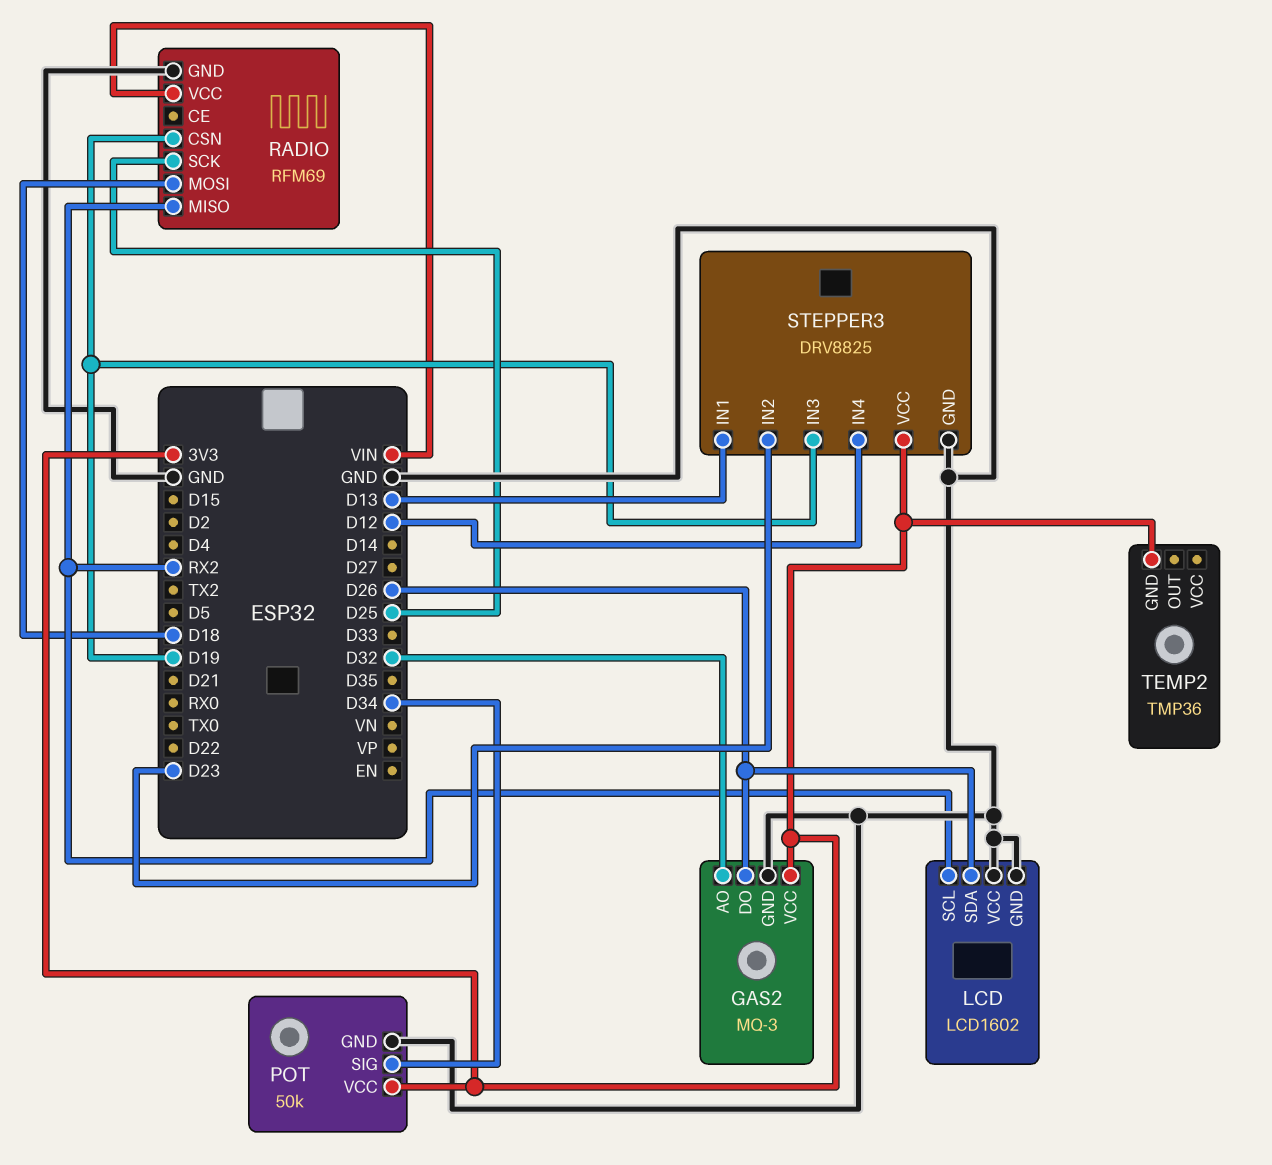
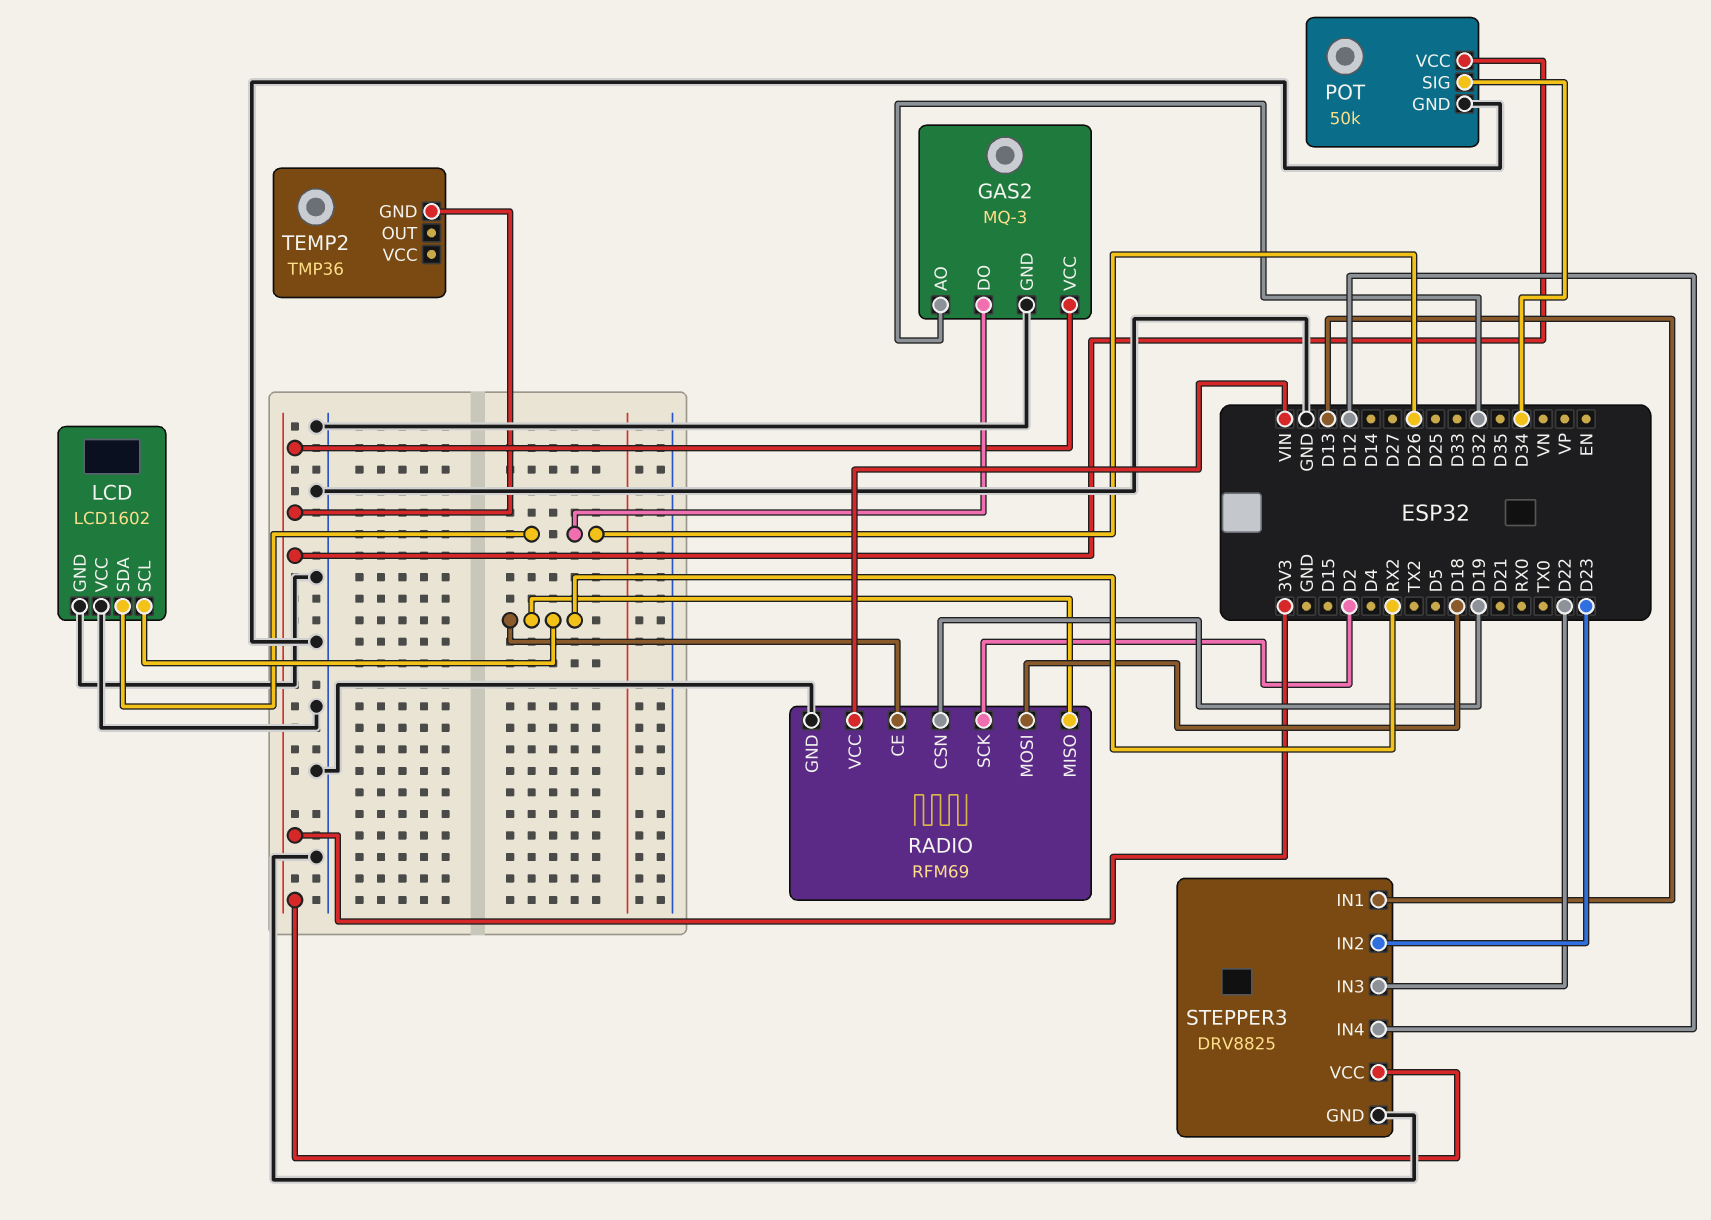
RADIO pin CE: none -> RX2
RADIO pin SCK: D25 -> D2
STEPPER3 pin IN3: D19 -> D22

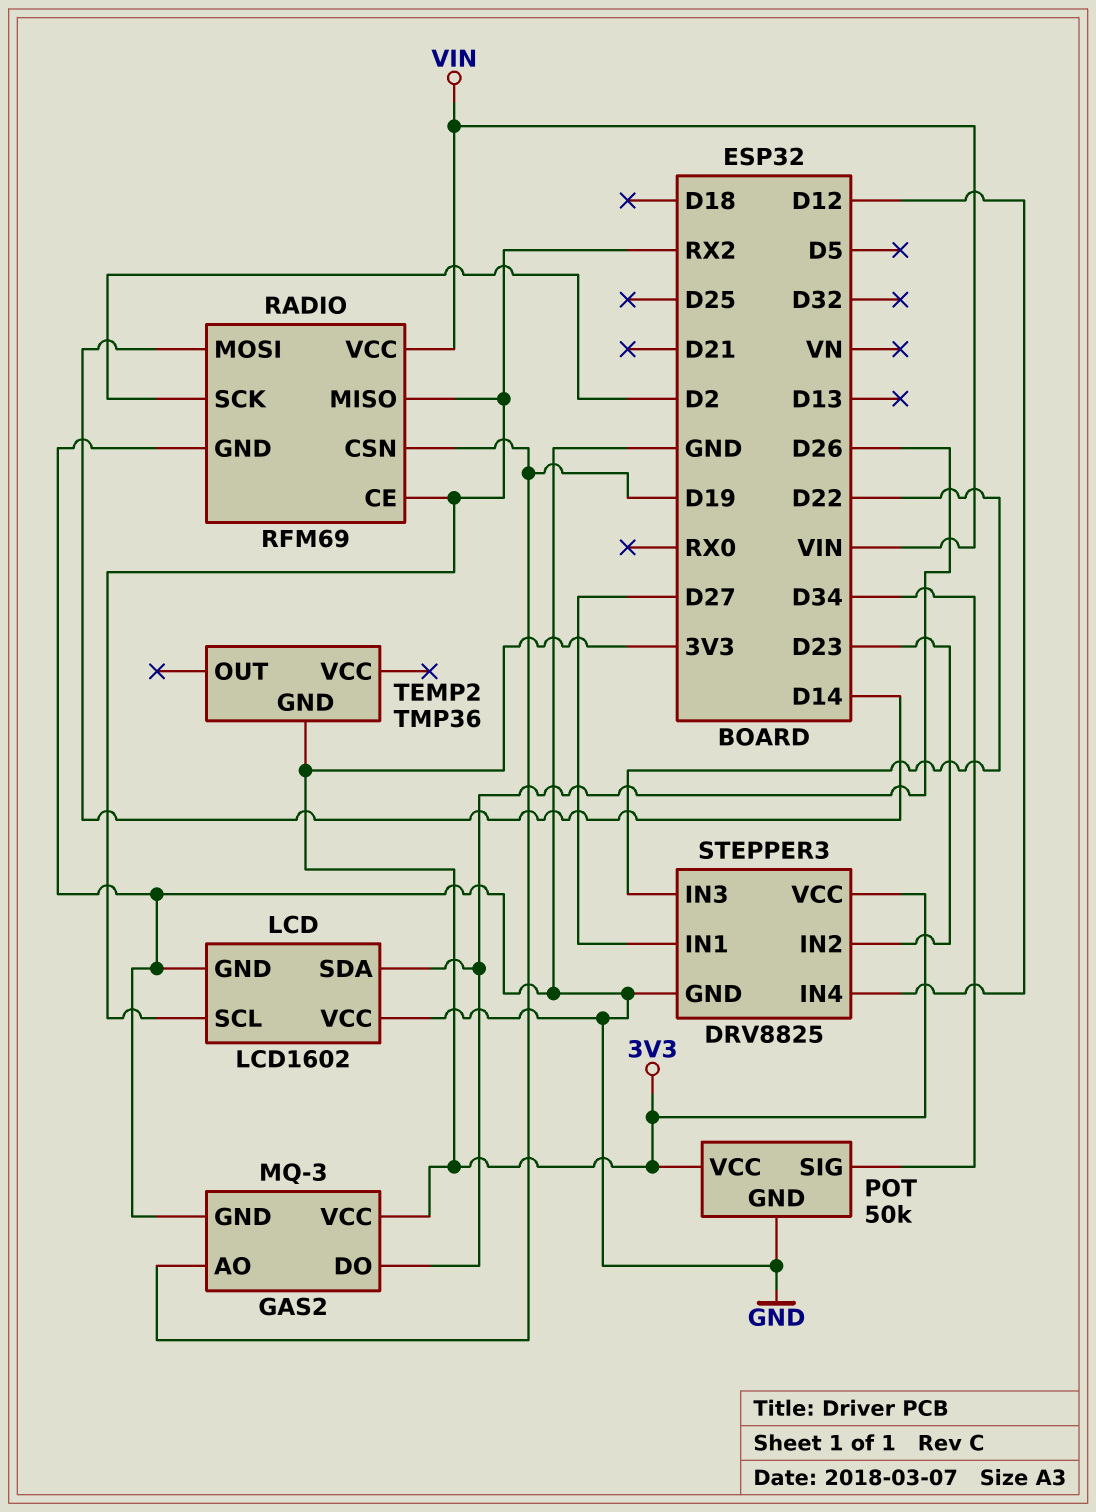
GAS2 pin AO: D32 -> D19
RADIO pin MOSI: D18 -> D14
STEPPER3 pin IN1: D13 -> D27

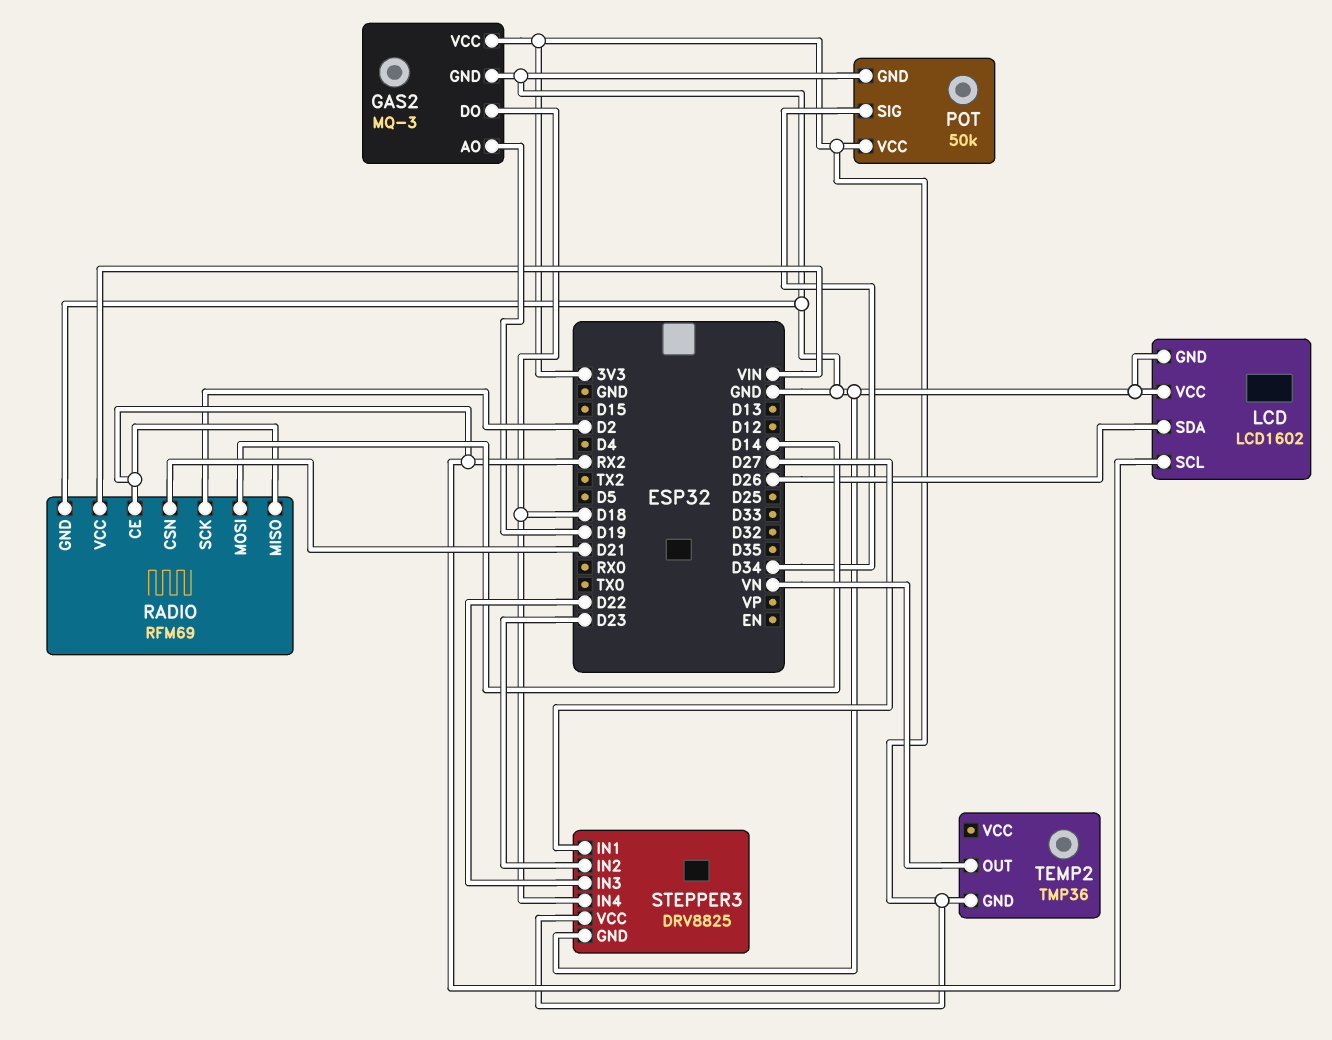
GAS2 pin DO: D26 -> D18
RADIO pin CSN: D19 -> D21
STEPPER3 pin IN4: D12 -> D18
TEMP2 pin OUT: none -> VN

